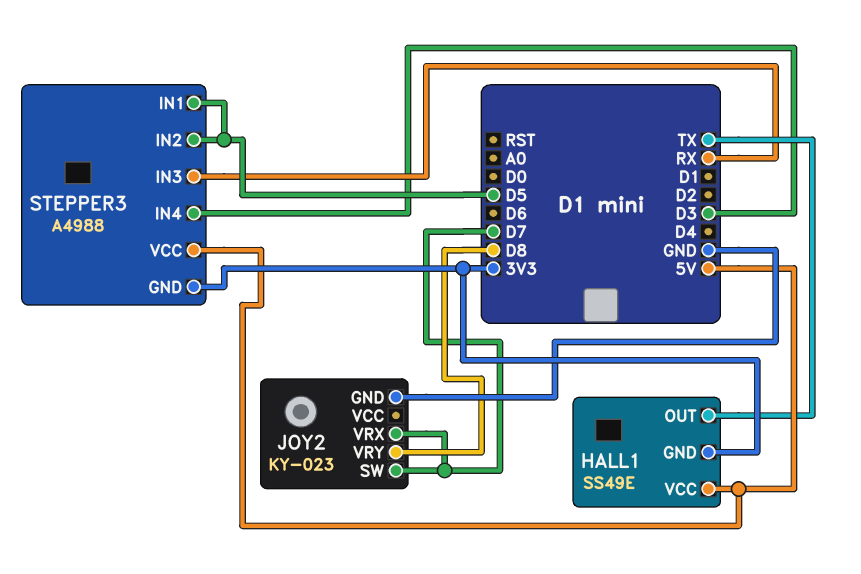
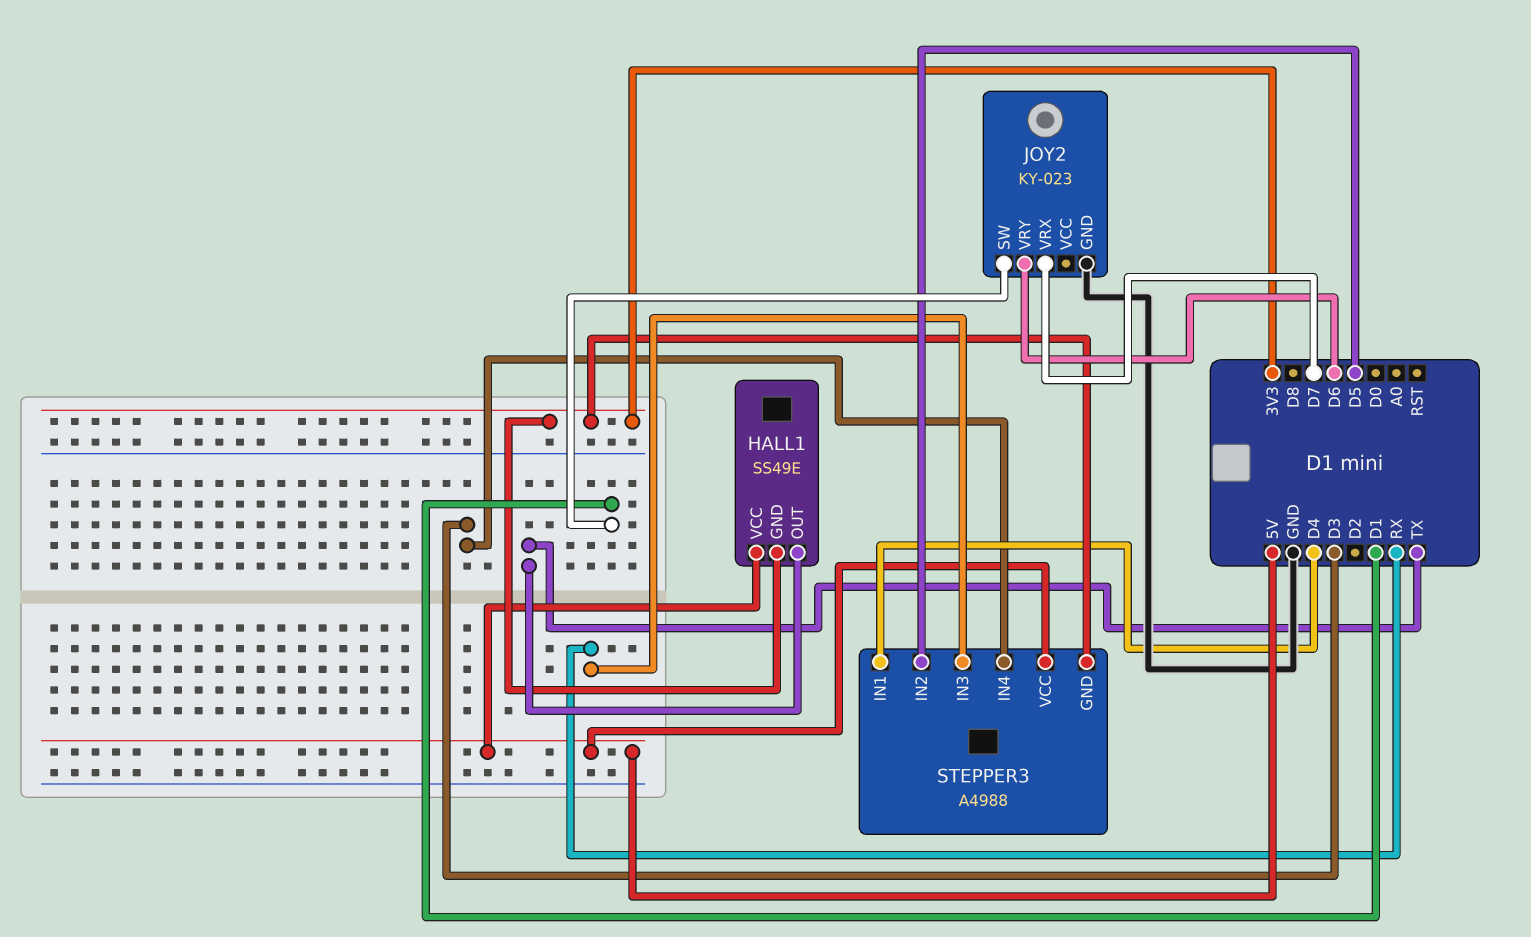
JOY2 pin SW: D7 -> D1
JOY2 pin VRY: D8 -> D6
STEPPER3 pin IN1: D5 -> D4

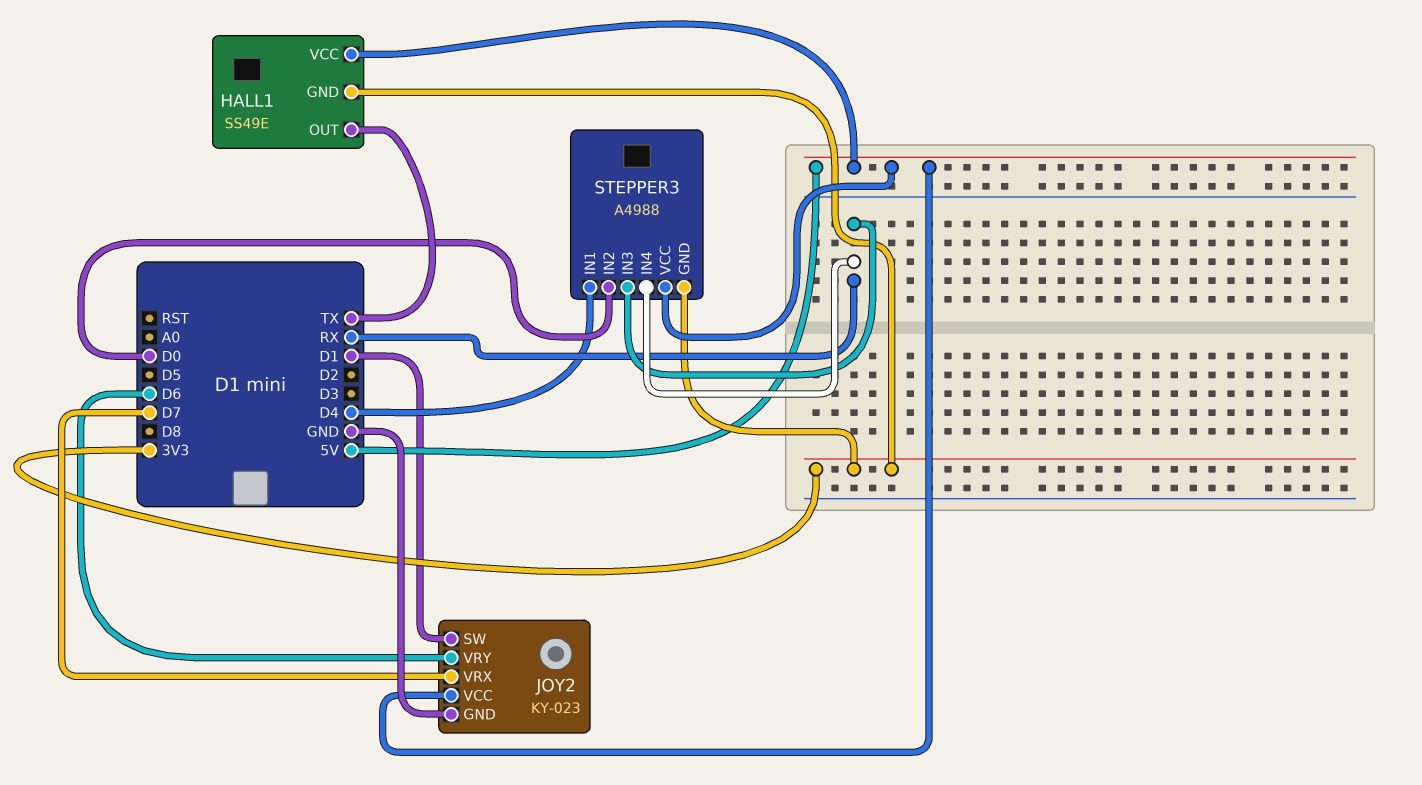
JOY2 pin VCC: none -> 5V
STEPPER3 pin IN2: D5 -> D0
STEPPER3 pin IN4: D3 -> RX

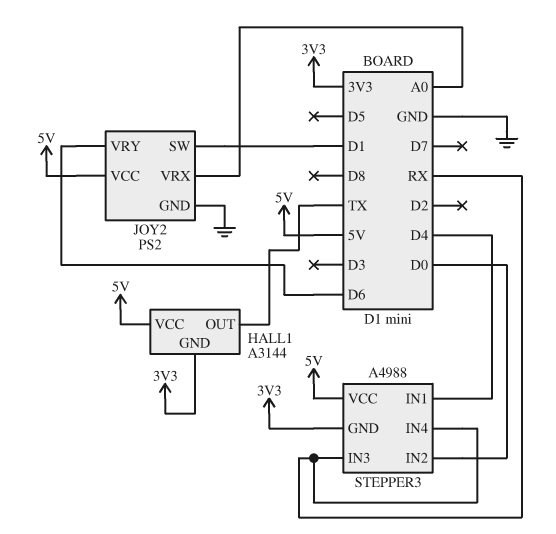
HALL1: SS49E -> A3144
JOY2: KY-023 -> PS2
JOY2 pin VRX: D7 -> A0

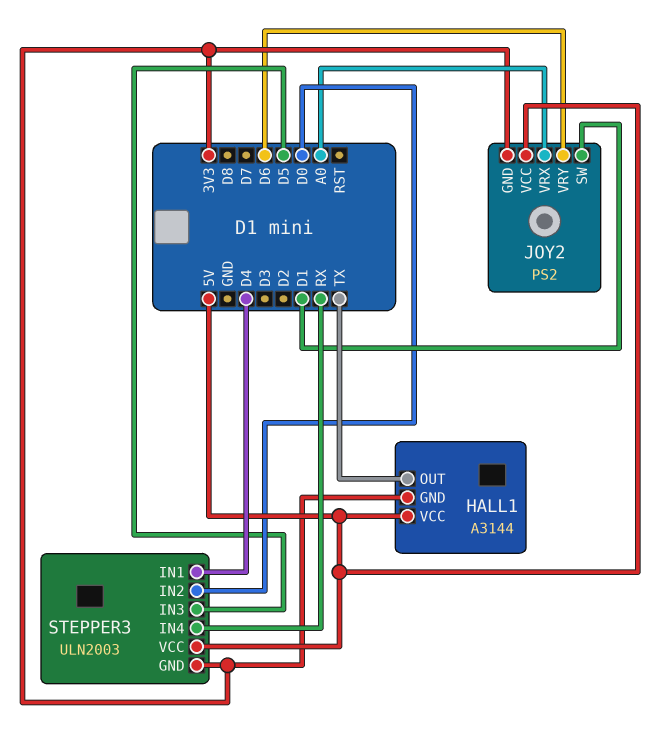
JOY2 pin GND: GND -> 3V3
STEPPER3: A4988 -> ULN2003
STEPPER3 pin IN3: RX -> D5

